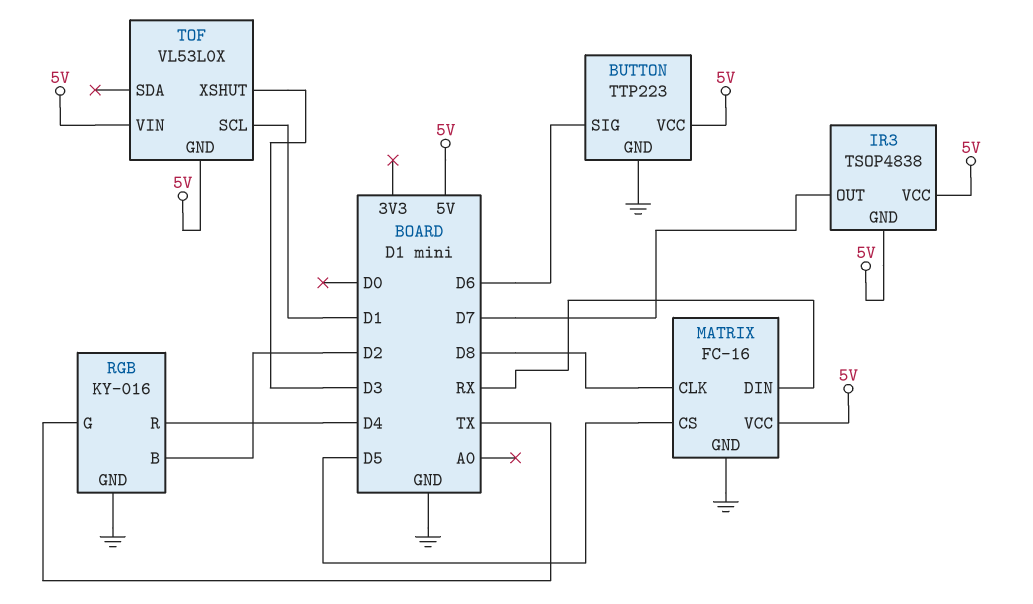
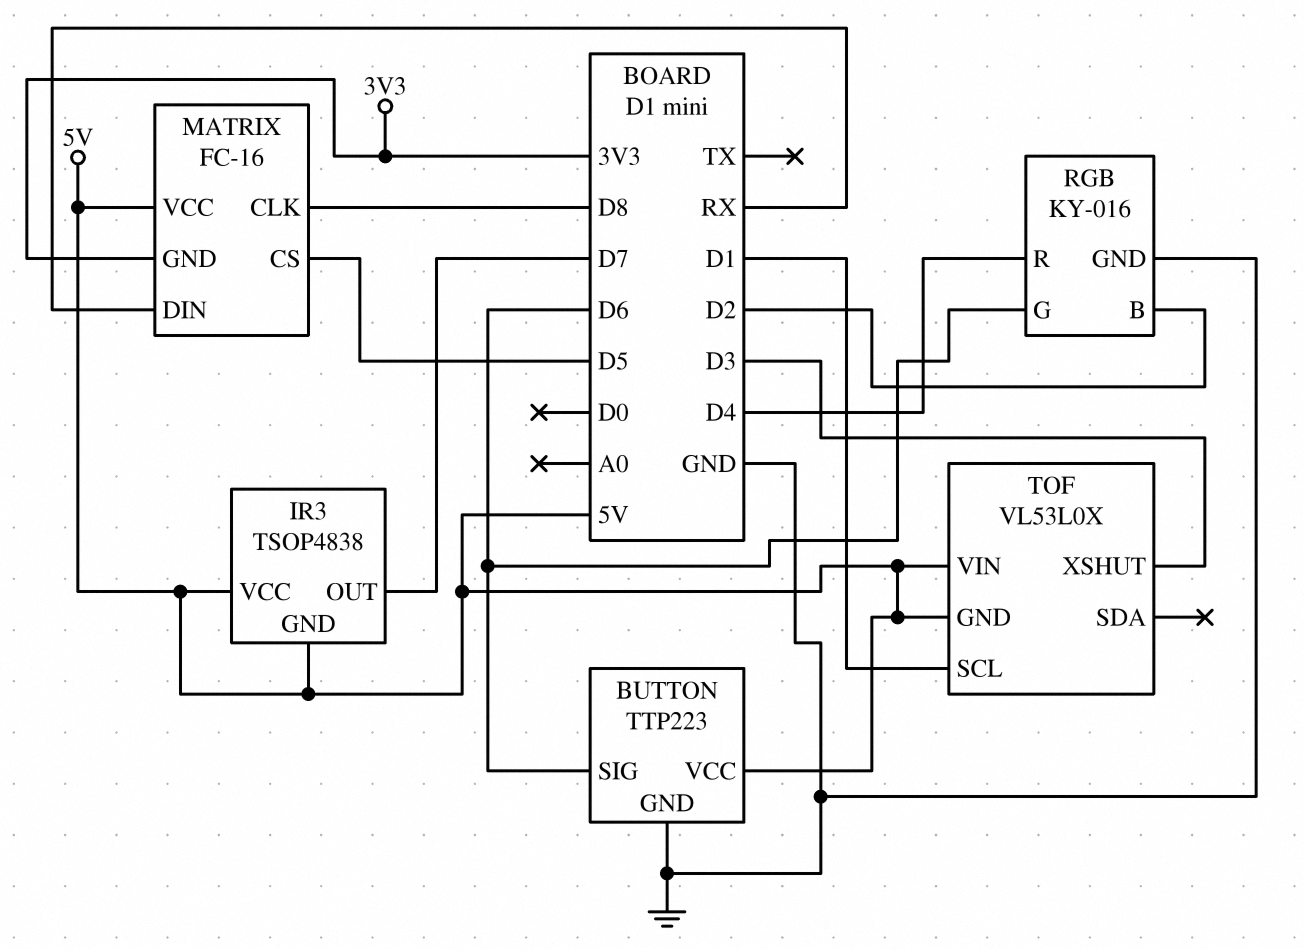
MATRIX pin GND: GND -> 3V3
RGB pin G: TX -> D6

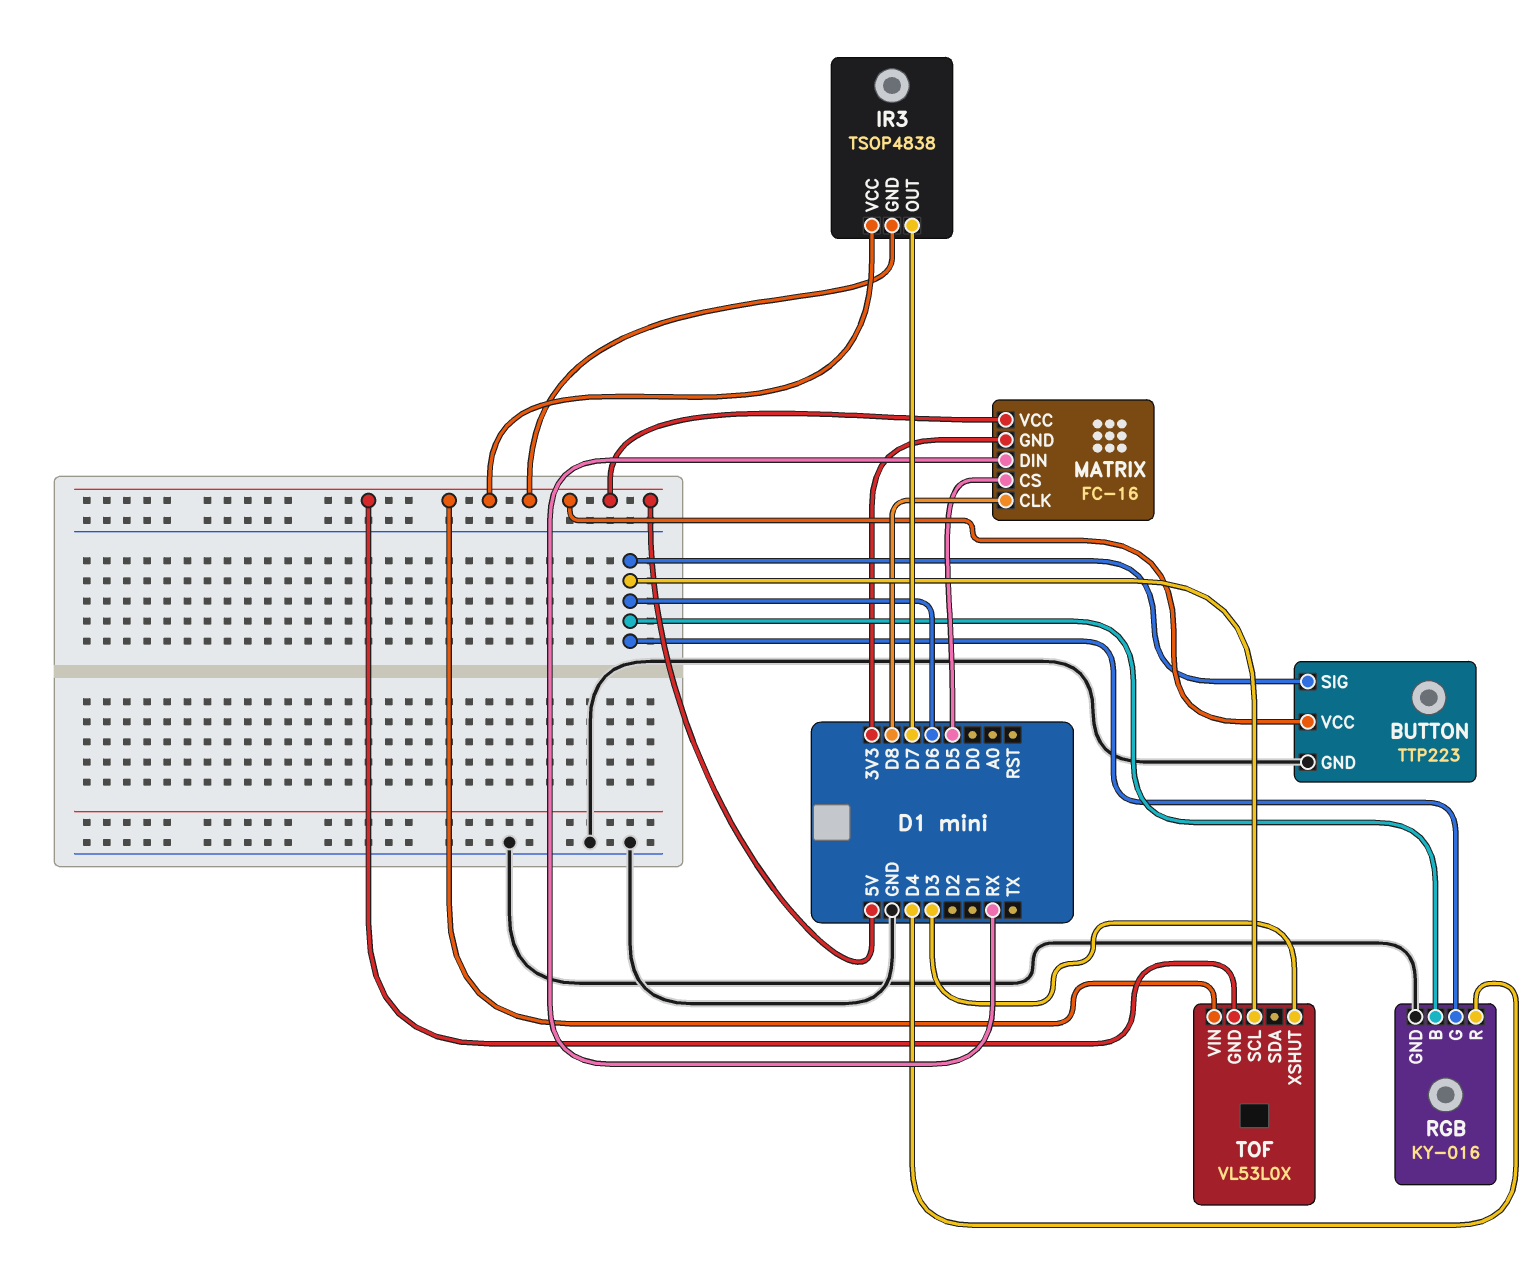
RGB pin B: D2 -> D6
TOF pin SCL: D1 -> D6

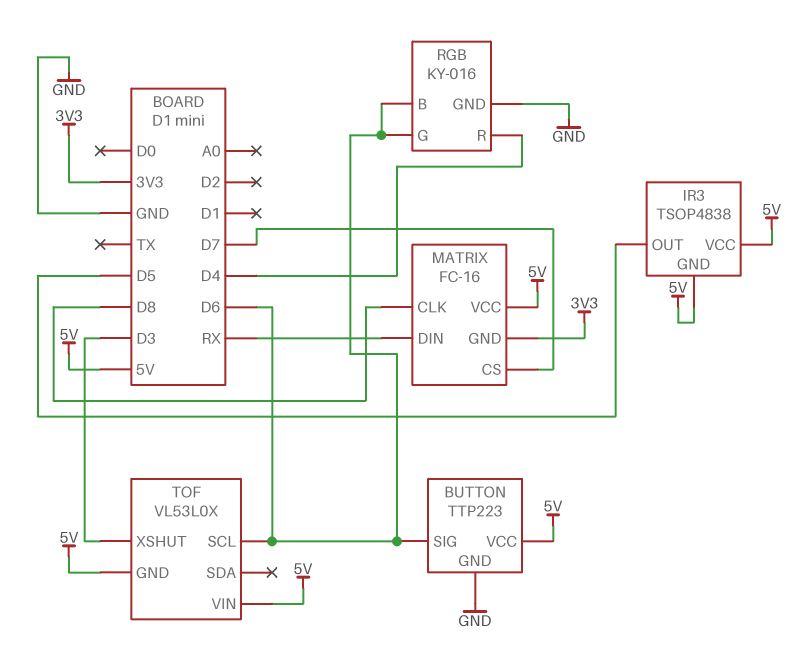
IR3 pin OUT: D7 -> D5
MATRIX pin CS: D5 -> D7

